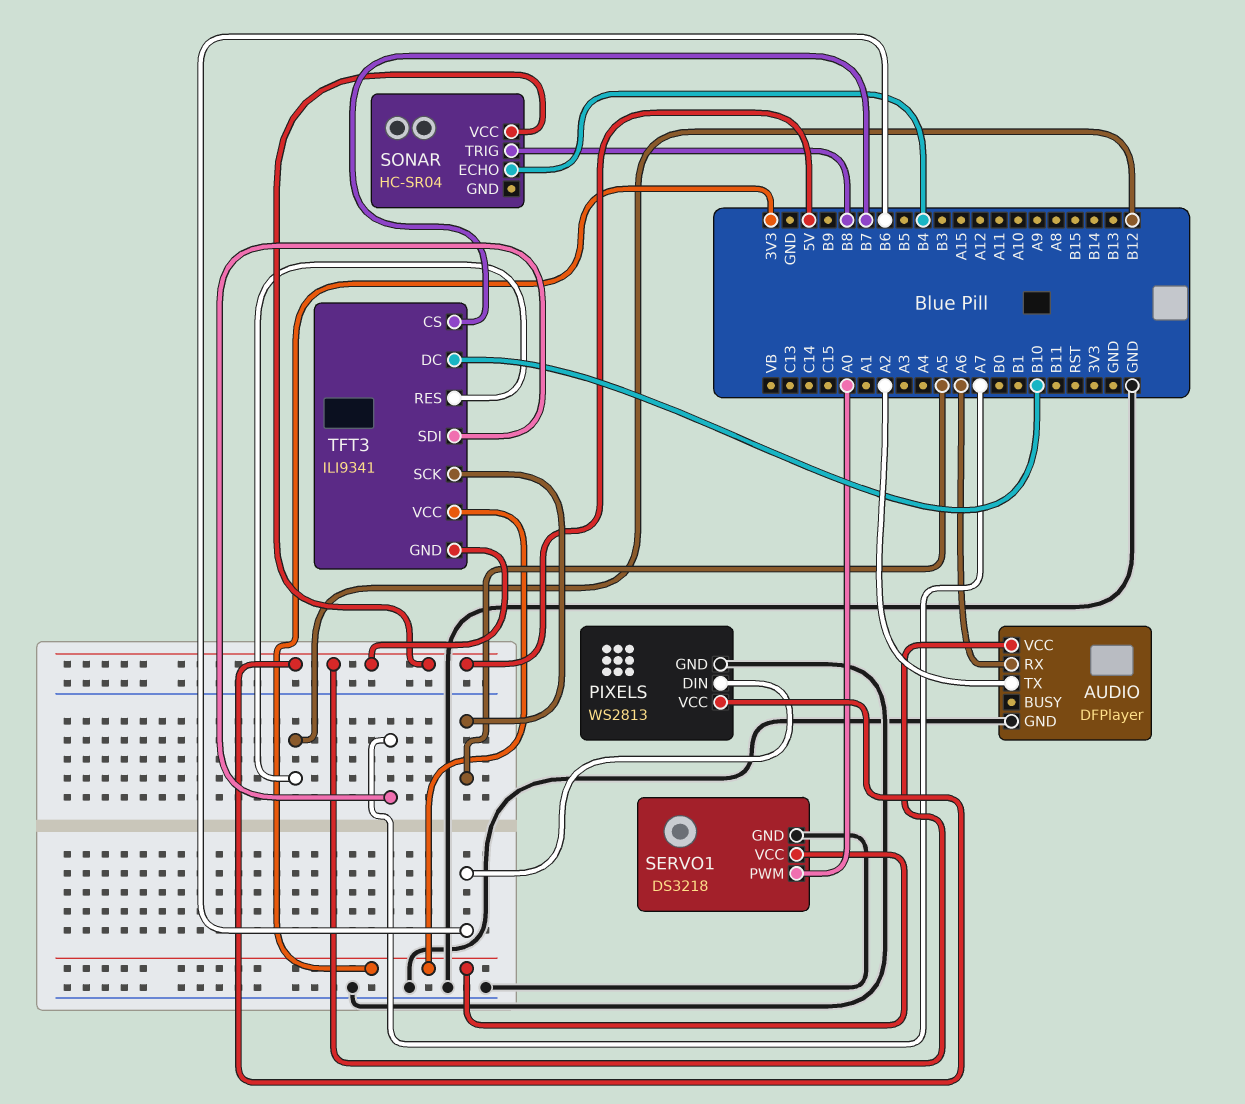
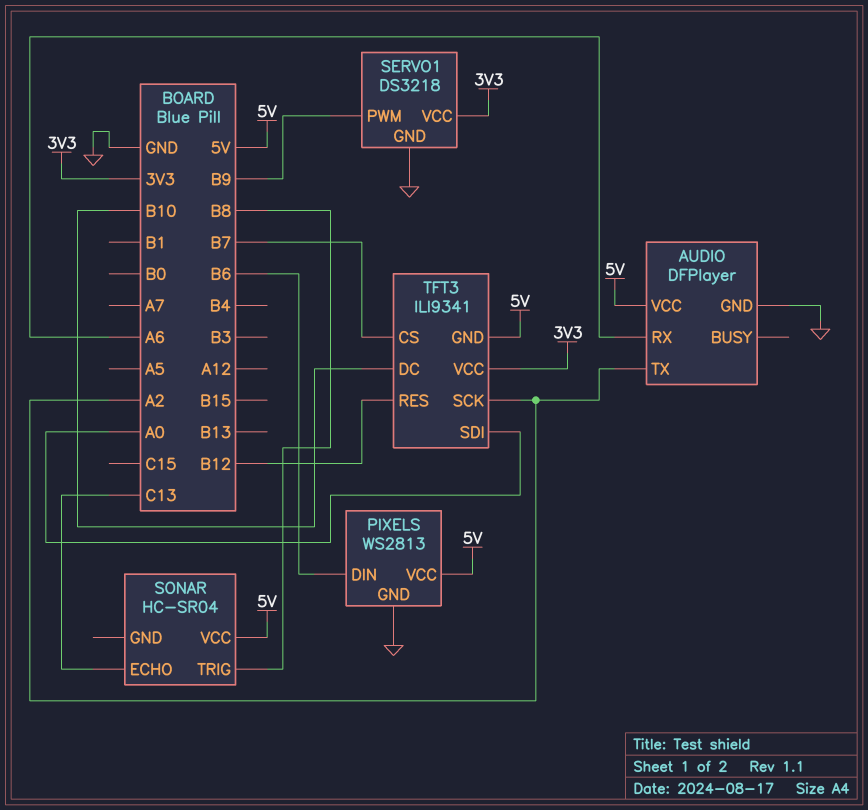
SERVO1 pin PWM: A0 -> B9
SONAR pin ECHO: B4 -> C13
TFT3 pin SCK: A5 -> A2
TFT3 pin SDI: A7 -> A0

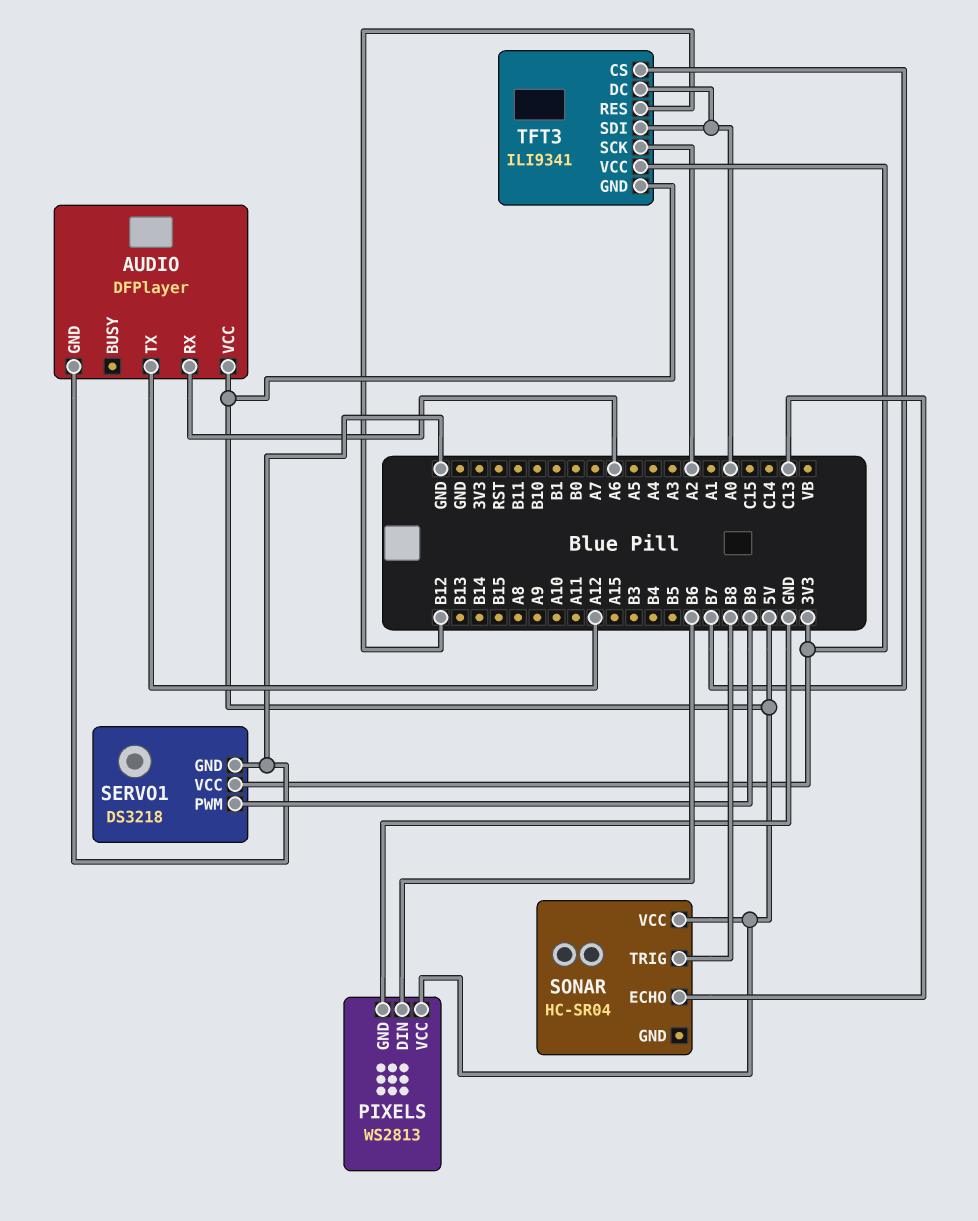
AUDIO pin TX: A2 -> A12
TFT3 pin DC: B10 -> A0

